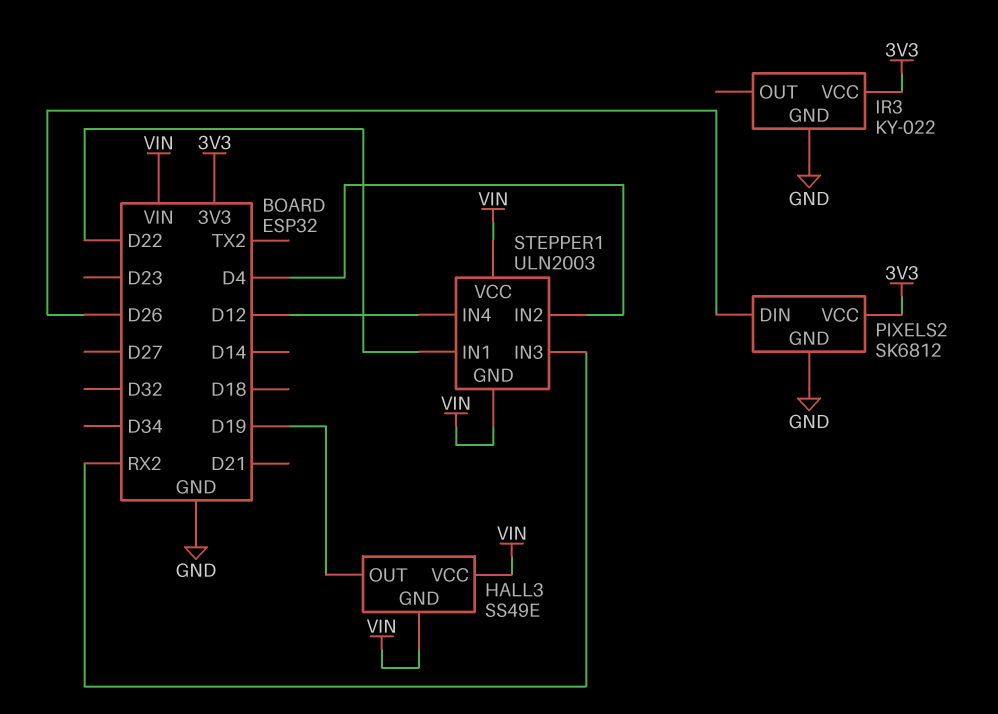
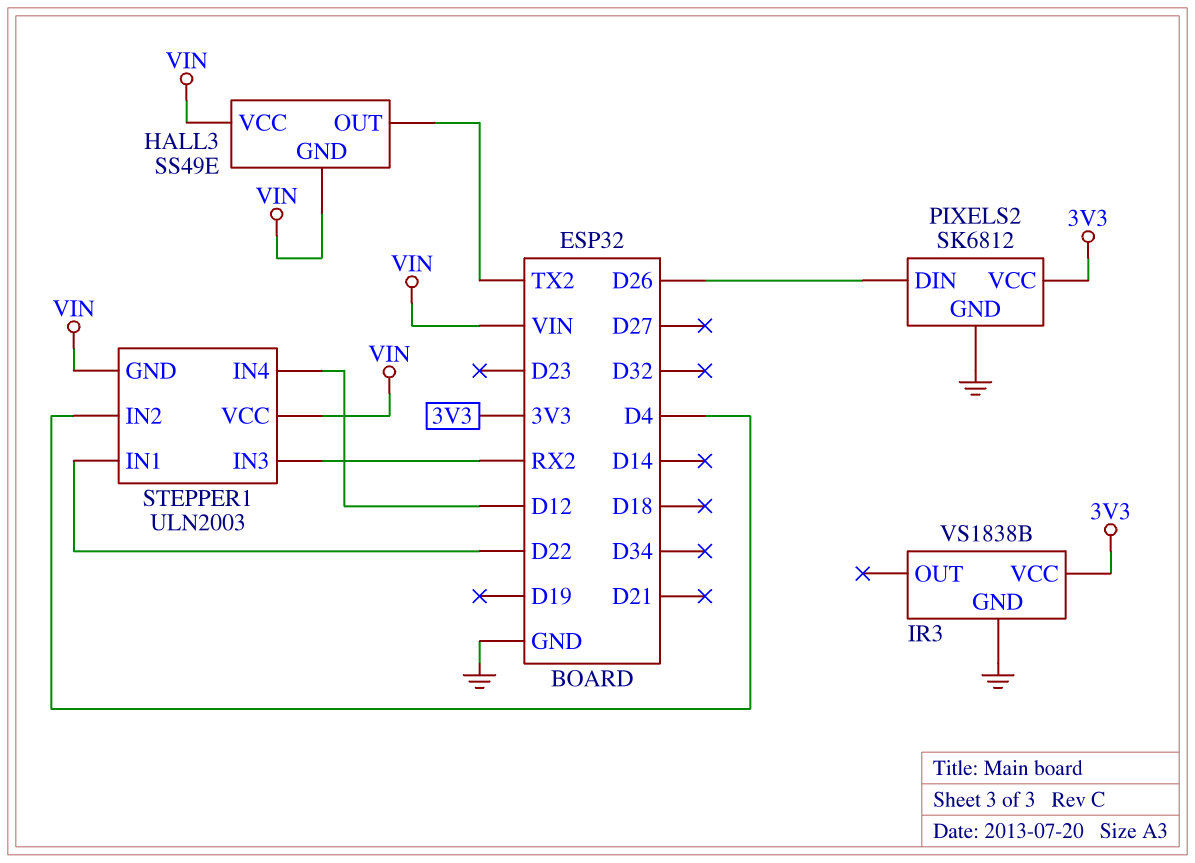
HALL3 pin OUT: D19 -> TX2
IR3: KY-022 -> VS1838B

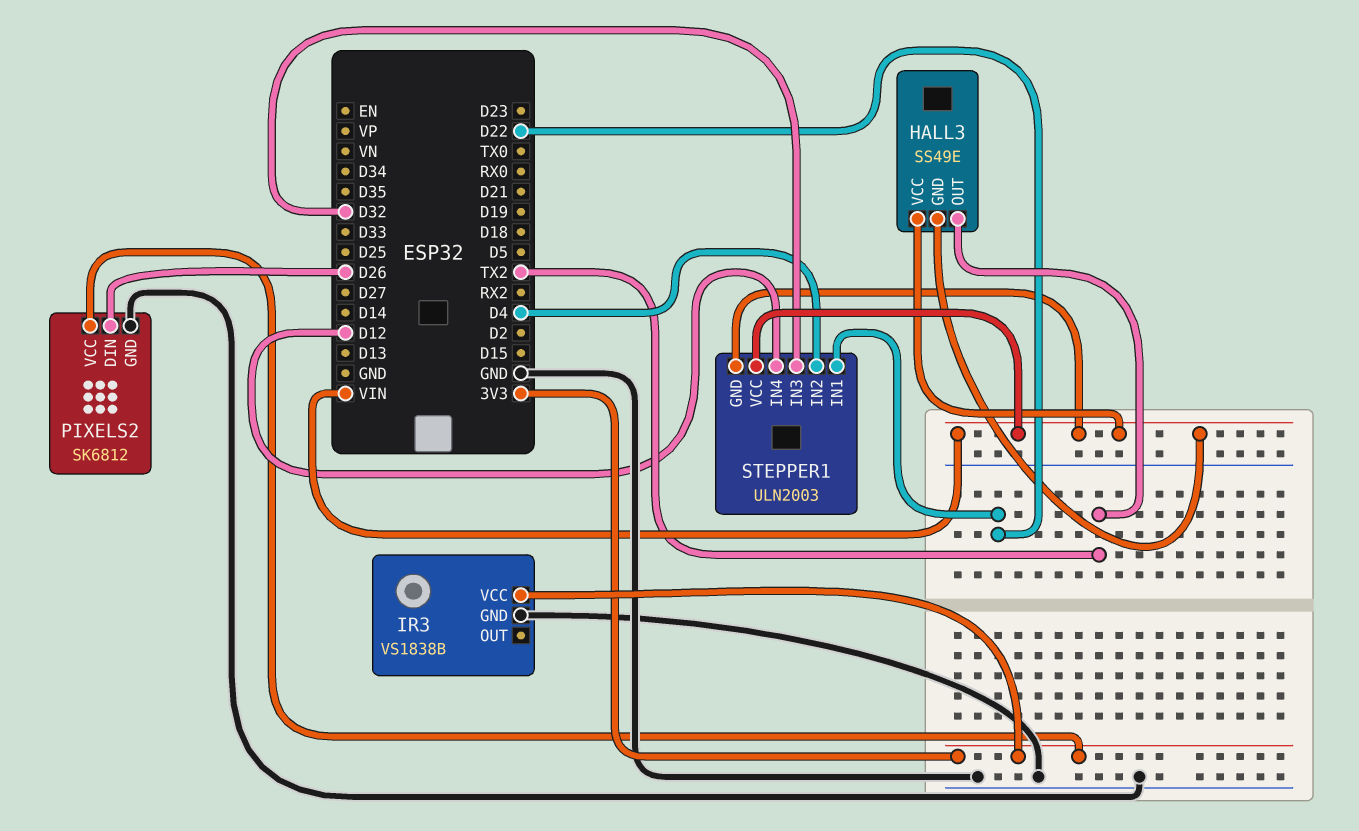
STEPPER1 pin IN3: RX2 -> D32

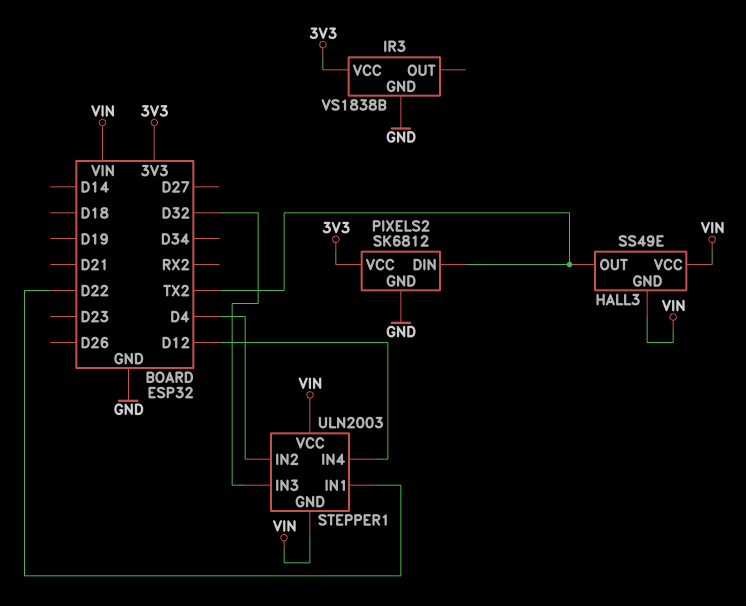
PIXELS2 pin DIN: D26 -> TX2

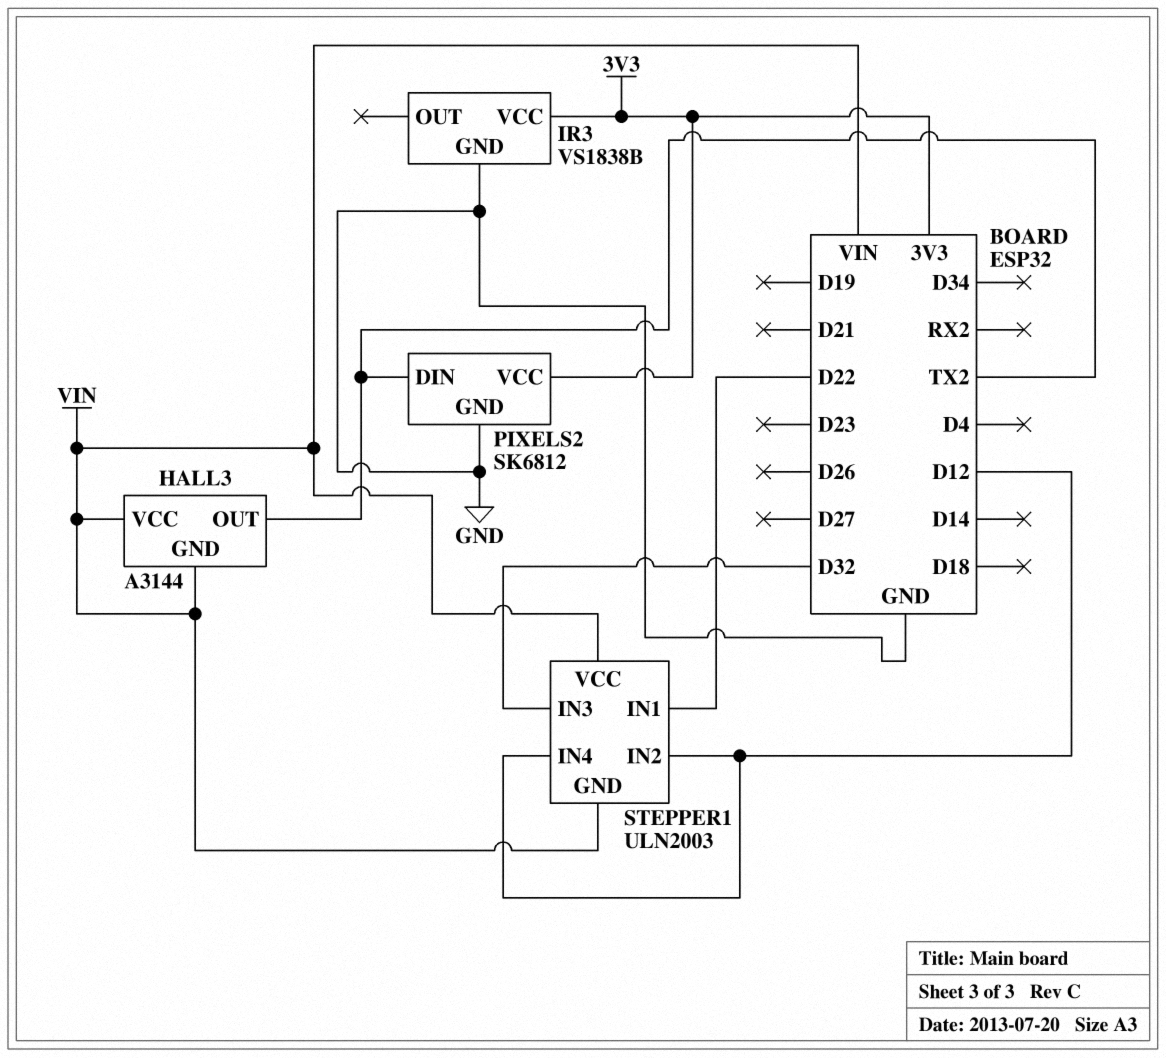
HALL3: SS49E -> A3144
STEPPER1 pin IN2: D4 -> D12

